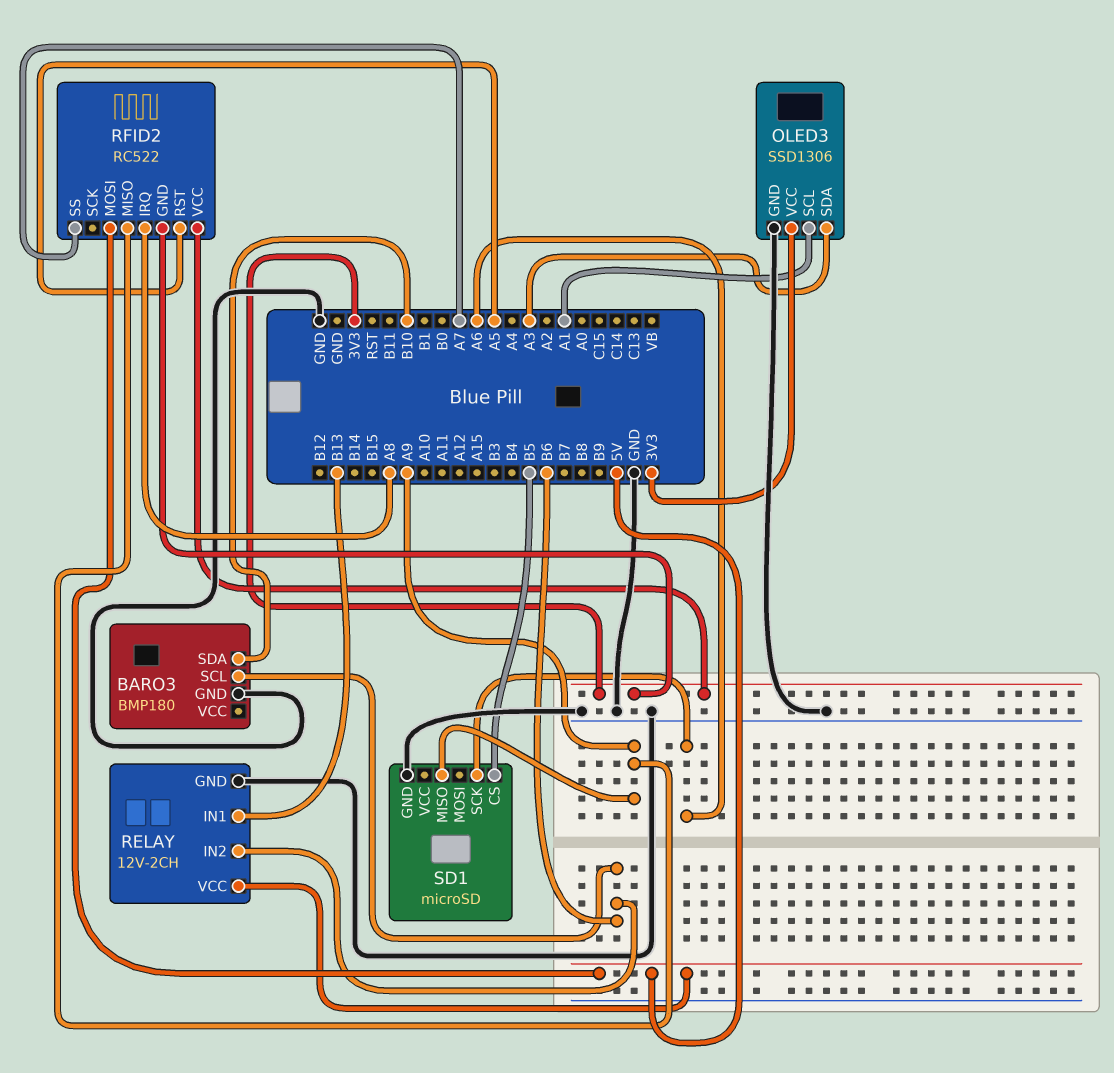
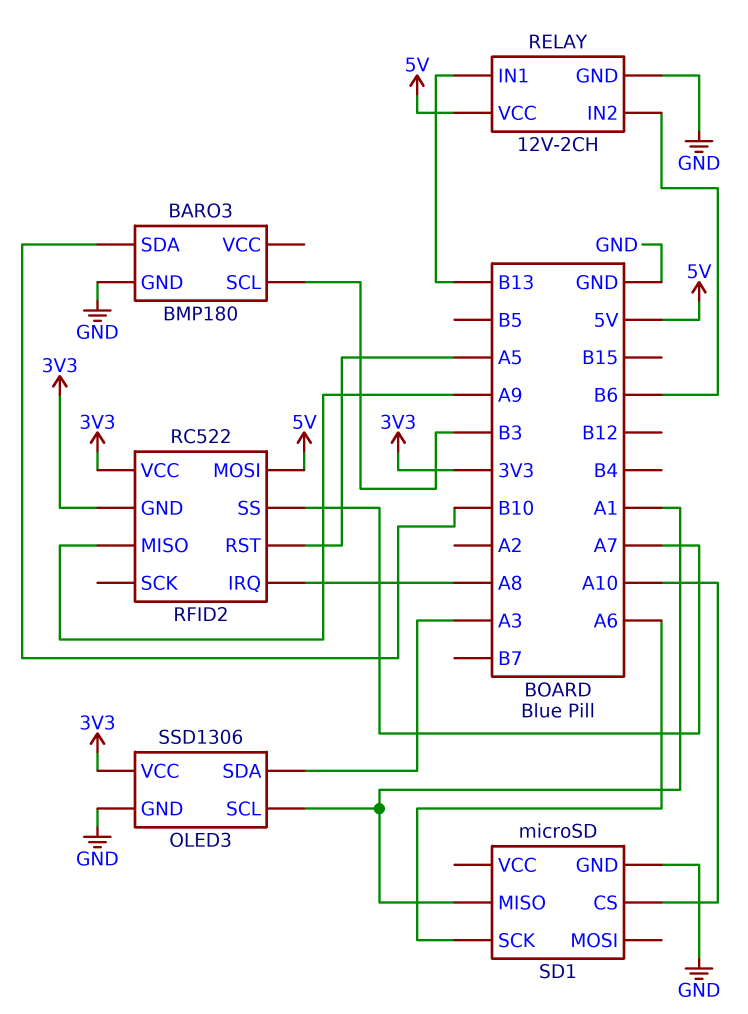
BARO3 pin SCL: B6 -> B3
SD1 pin CS: B5 -> A10
SD1 pin MISO: A9 -> A1

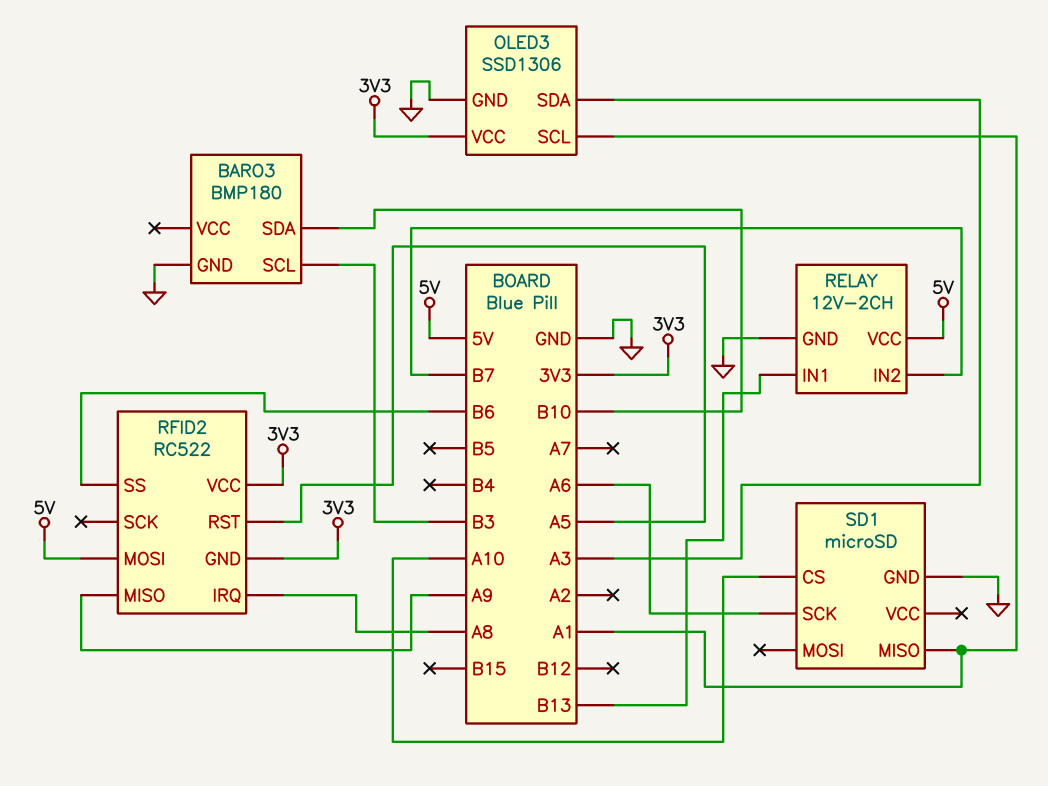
RELAY pin IN2: B6 -> B7
RFID2 pin SS: A7 -> B6

